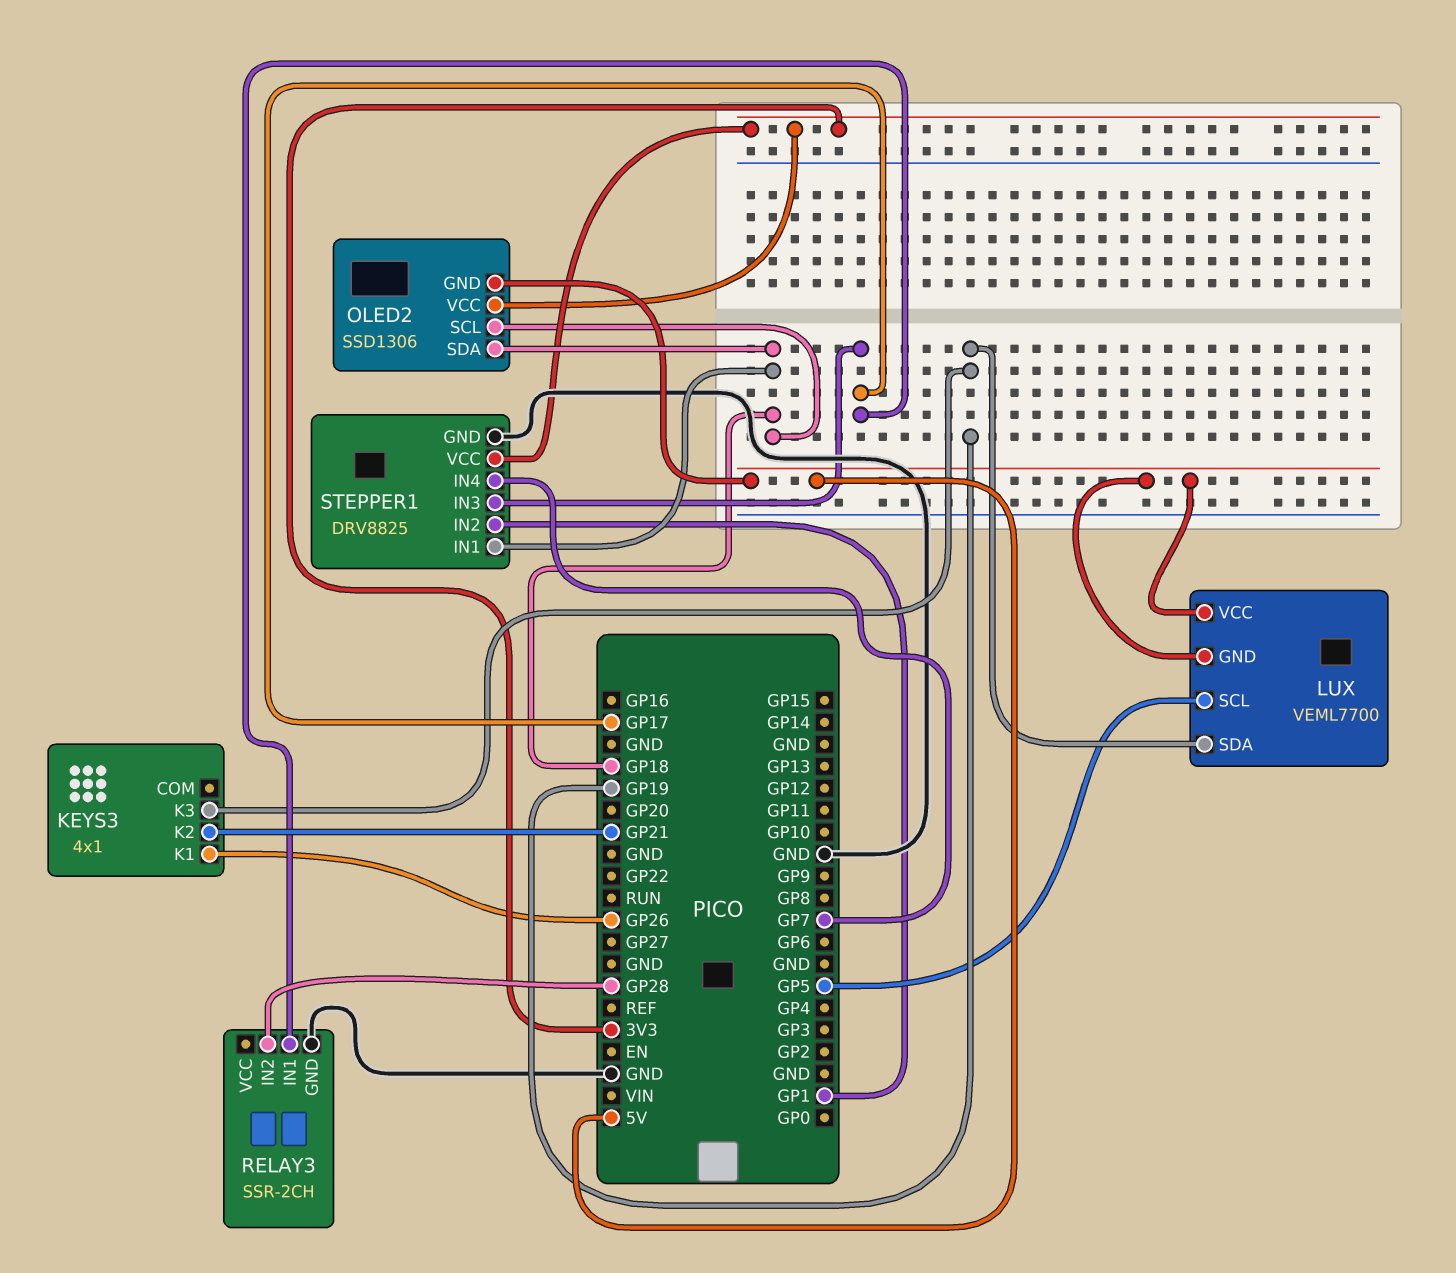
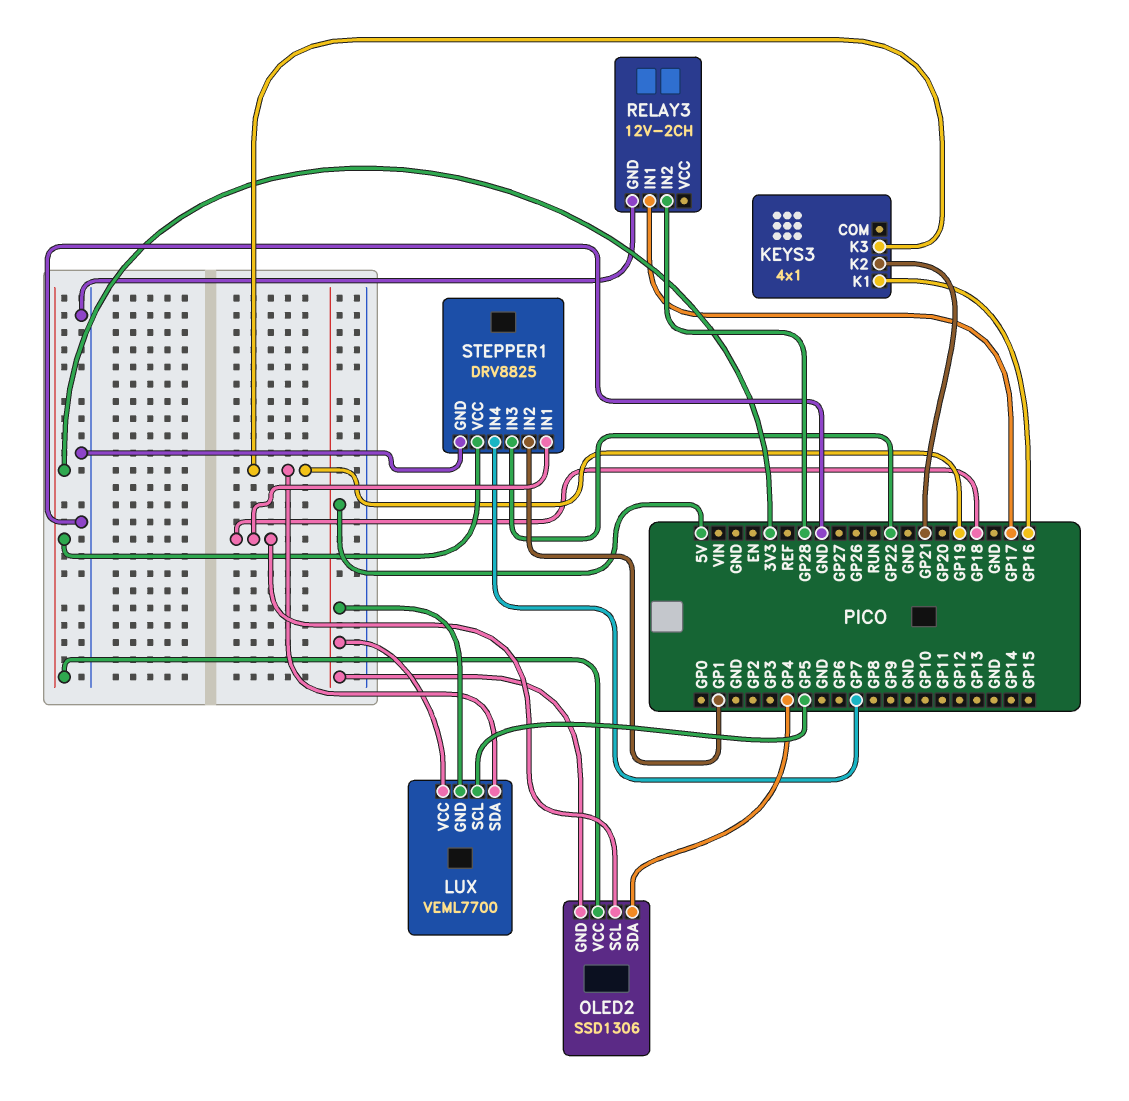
KEYS3 pin K1: GP26 -> GP16
OLED2 pin SDA: GP18 -> GP4
RELAY3: SSR-2CH -> 12V-2CH
STEPPER1 pin IN3: GP17 -> GP22

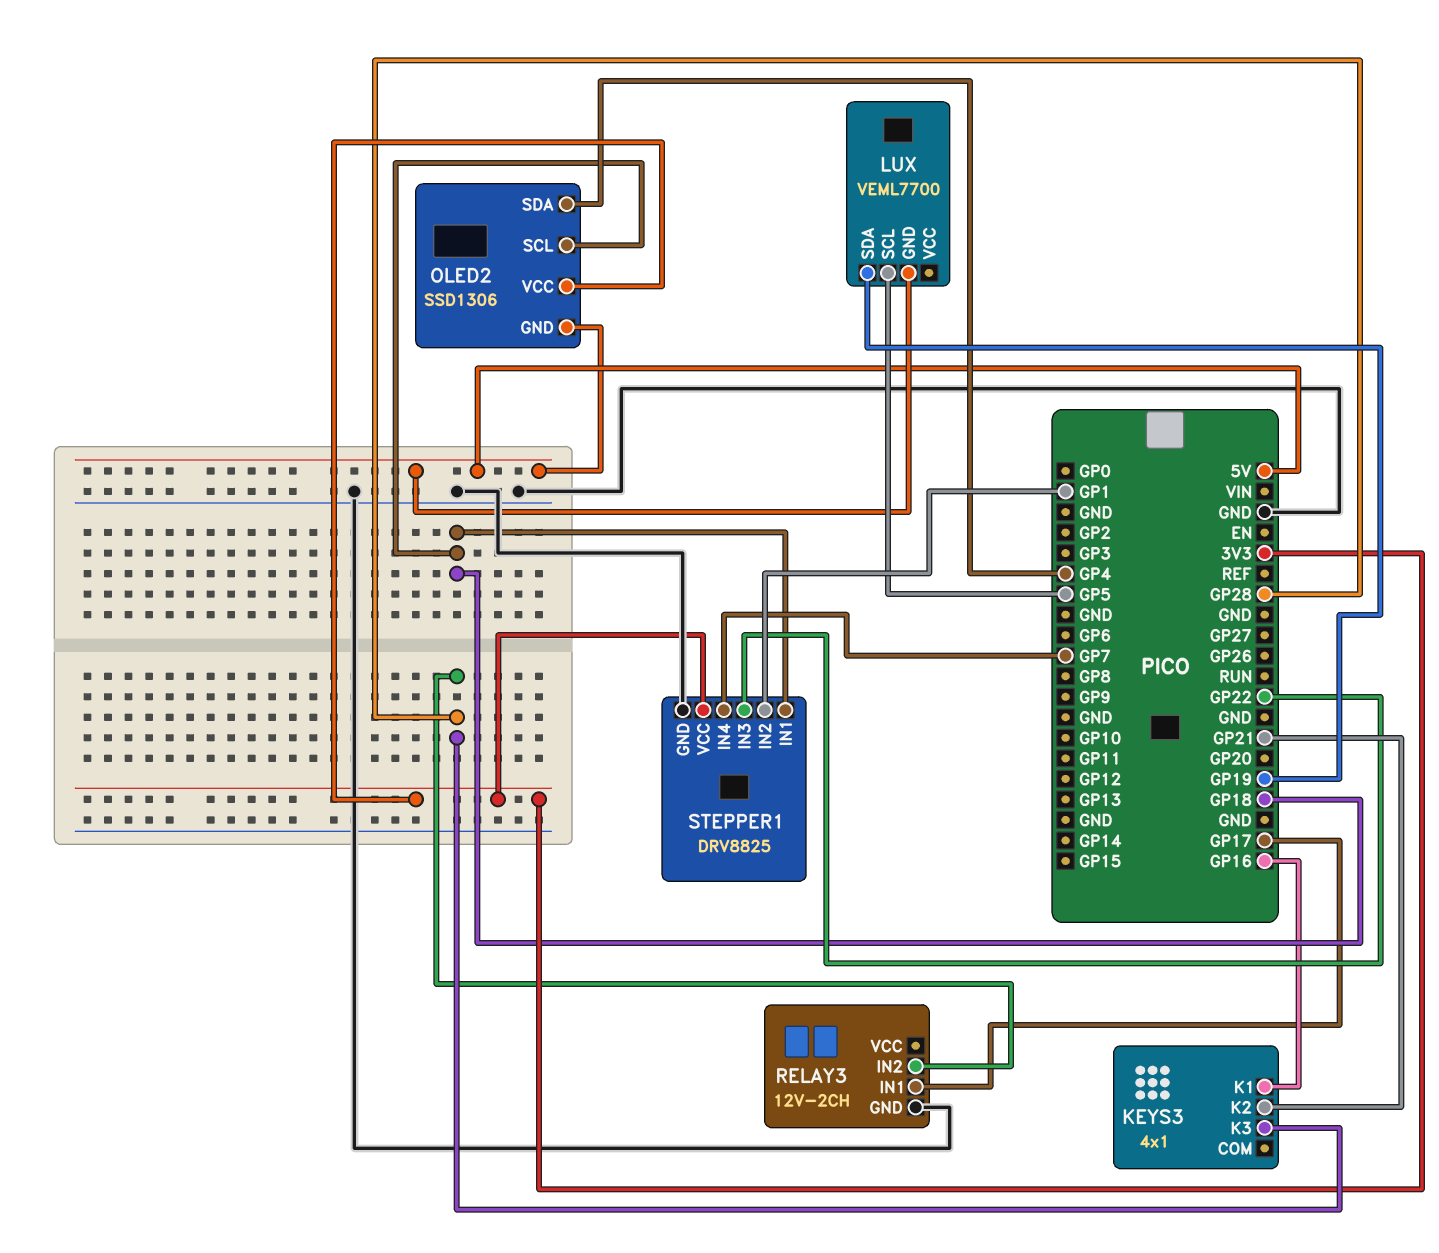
KEYS3 pin K3: GP19 -> GP28
LUX pin VCC: 5V -> none

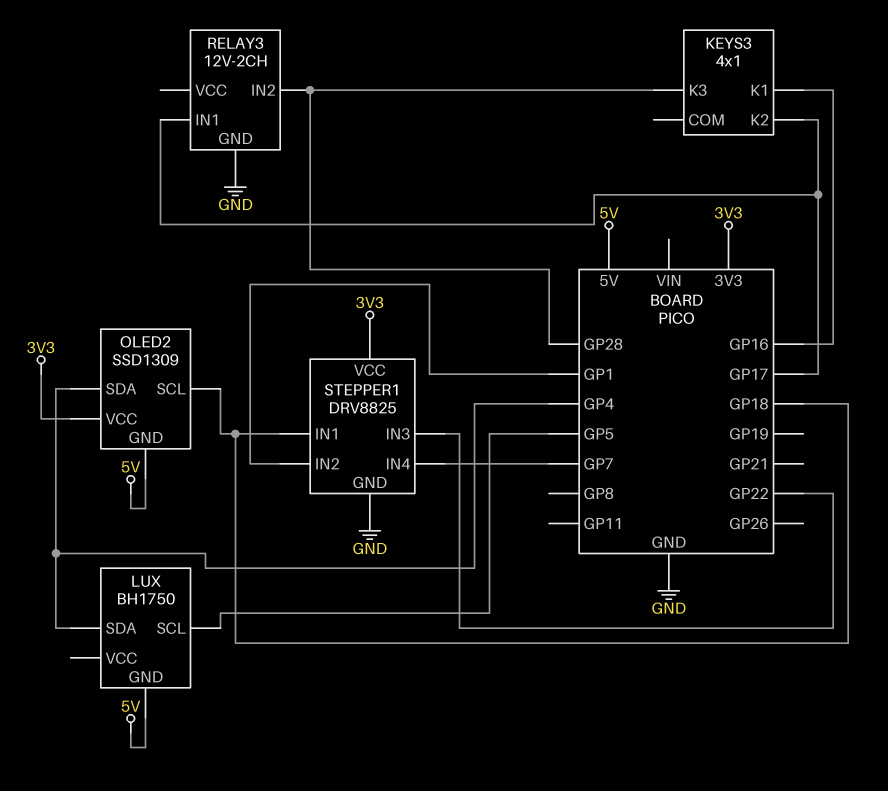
KEYS3 pin K2: GP21 -> GP17
LUX: VEML7700 -> BH1750
LUX pin SDA: GP19 -> GP4
OLED2: SSD1306 -> SSD1309

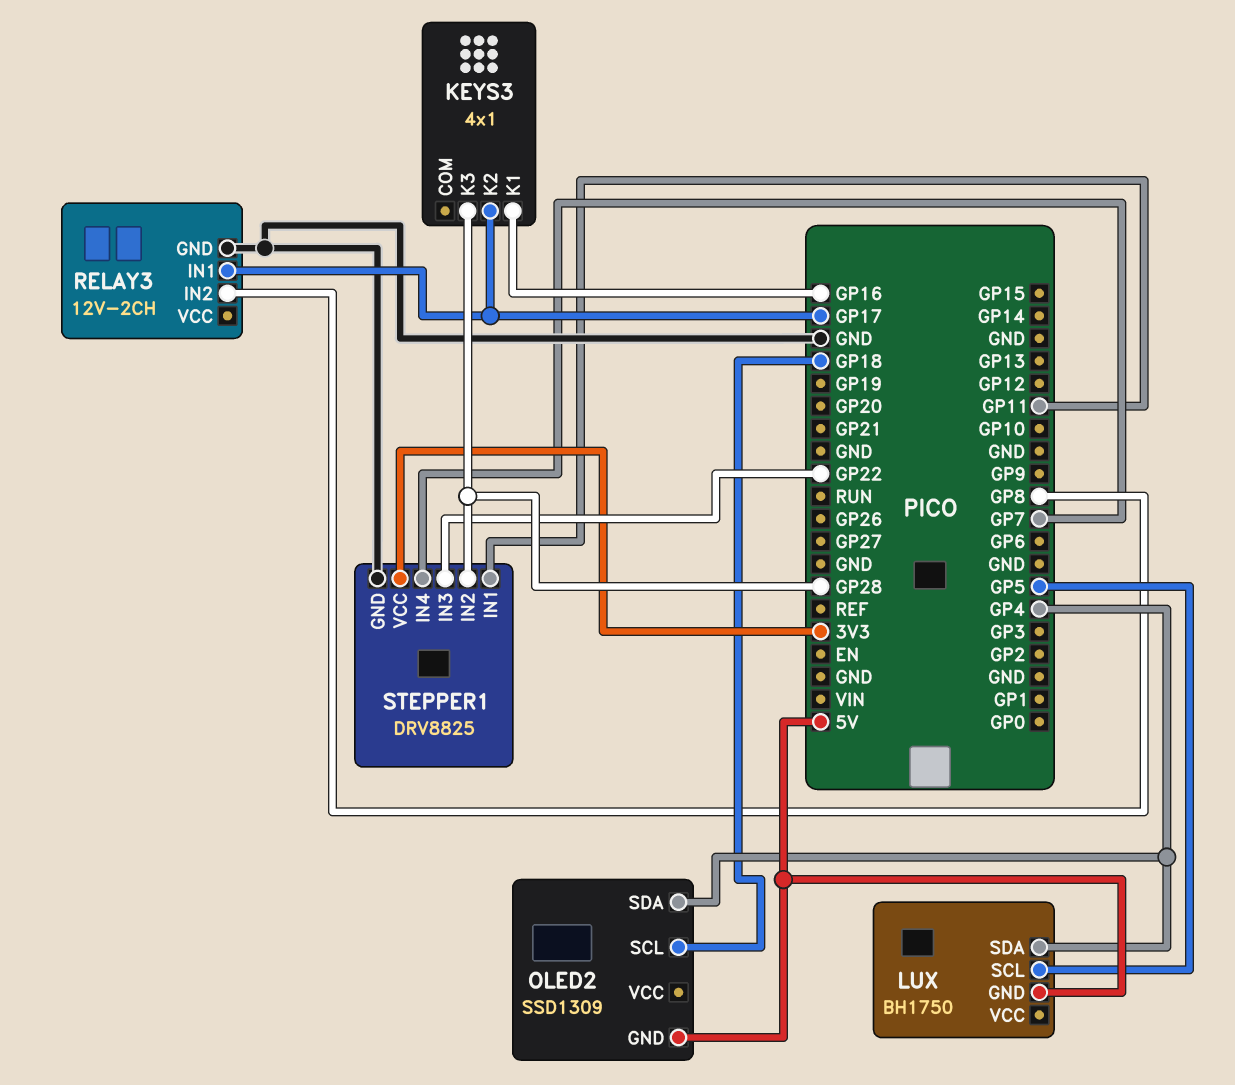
OLED2 pin VCC: 3V3 -> none
RELAY3 pin IN2: GP28 -> GP8
STEPPER1 pin IN1: GP18 -> GP11
STEPPER1 pin IN2: GP1 -> GP28

